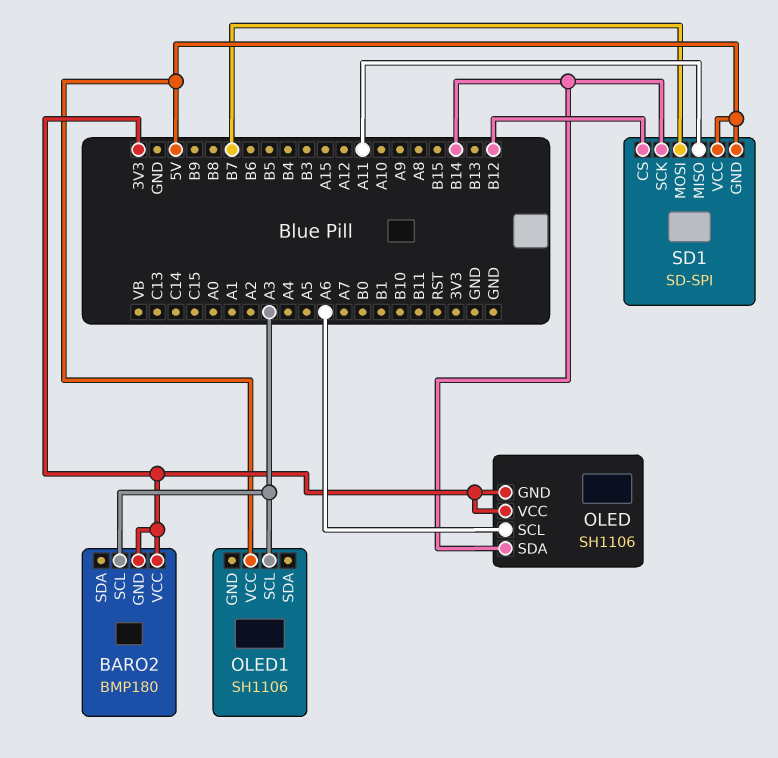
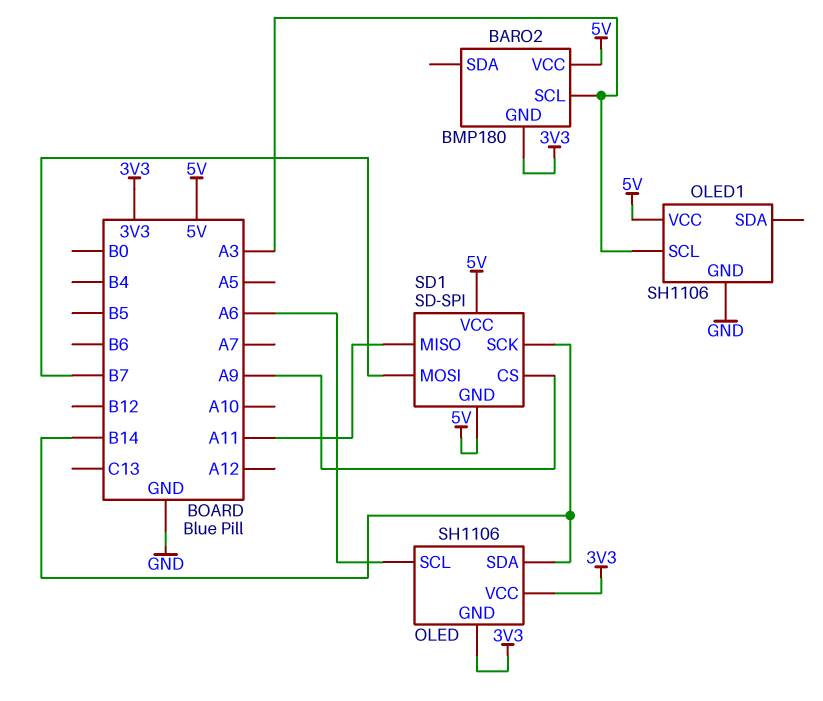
BARO2 pin VCC: 3V3 -> 5V
OLED1 pin GND: none -> GND
SD1 pin CS: B12 -> A9

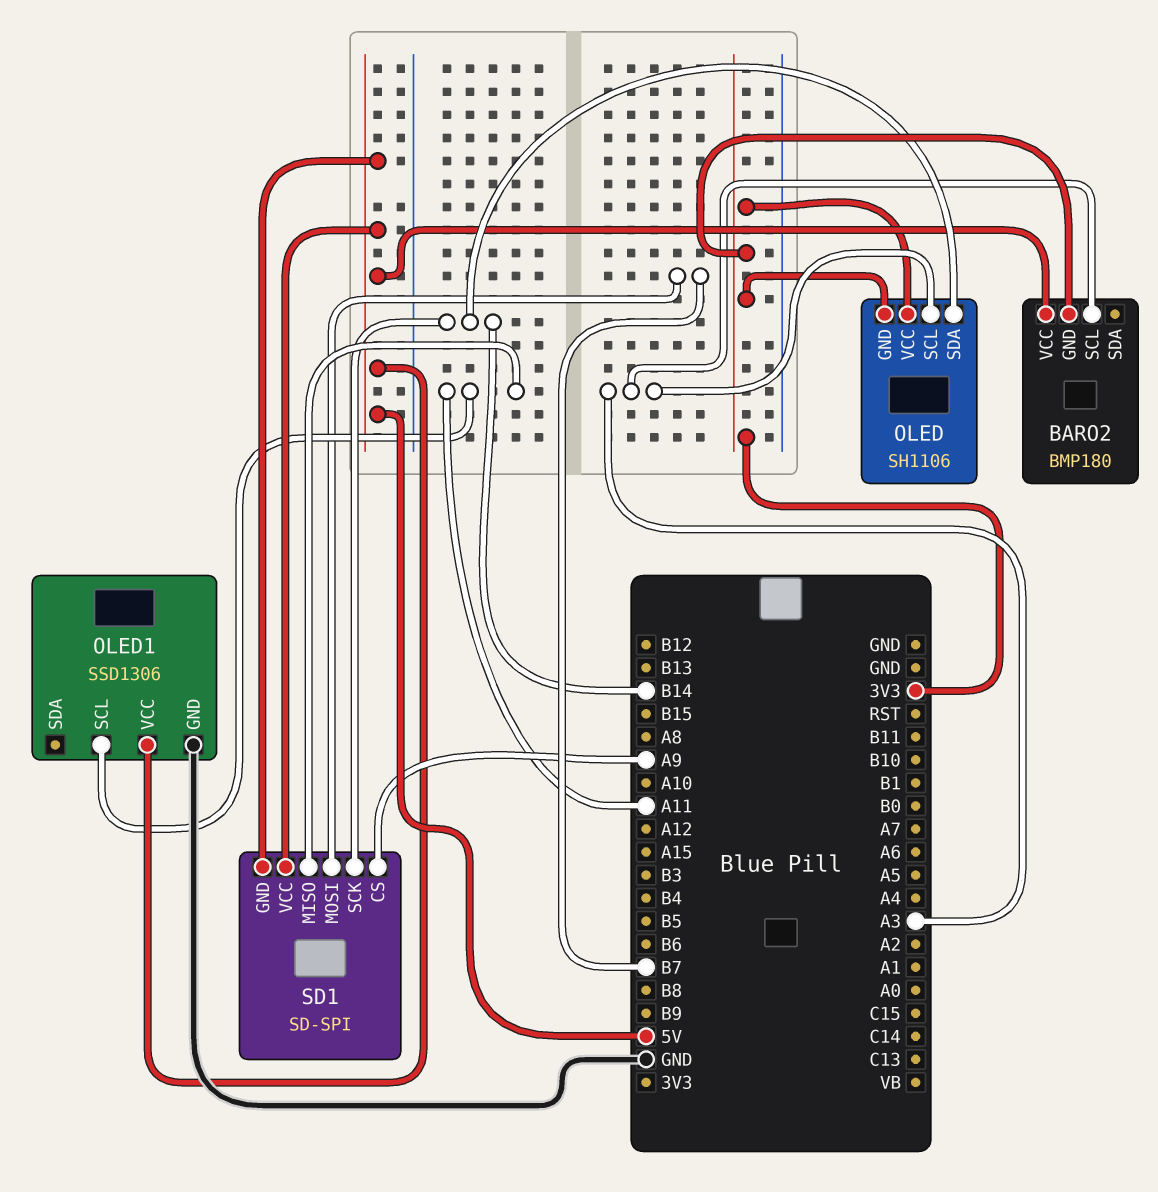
OLED pin SCL: A6 -> A3
OLED1: SH1106 -> SSD1306
OLED1 pin SCL: A3 -> A11

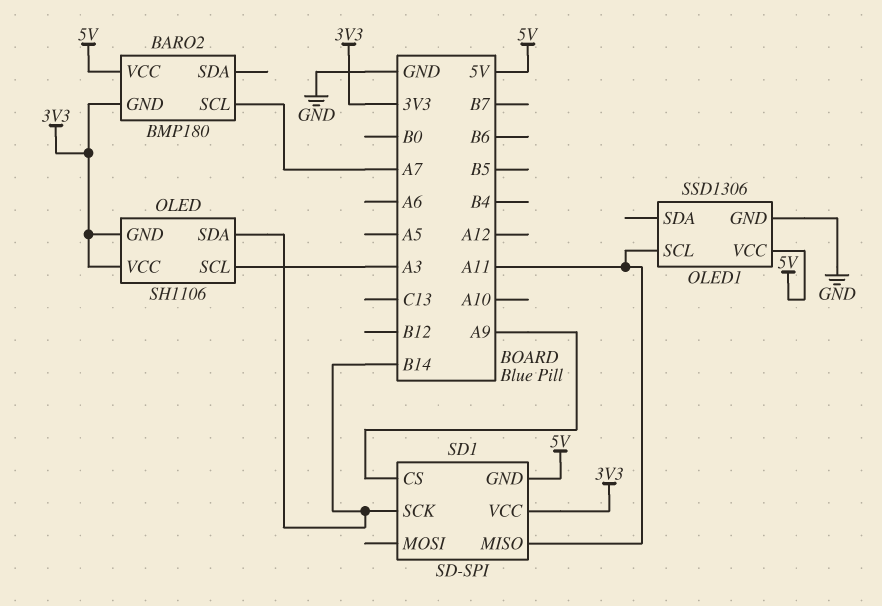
BARO2 pin SCL: A3 -> A7
SD1 pin MOSI: B7 -> none
SD1 pin VCC: 5V -> 3V3

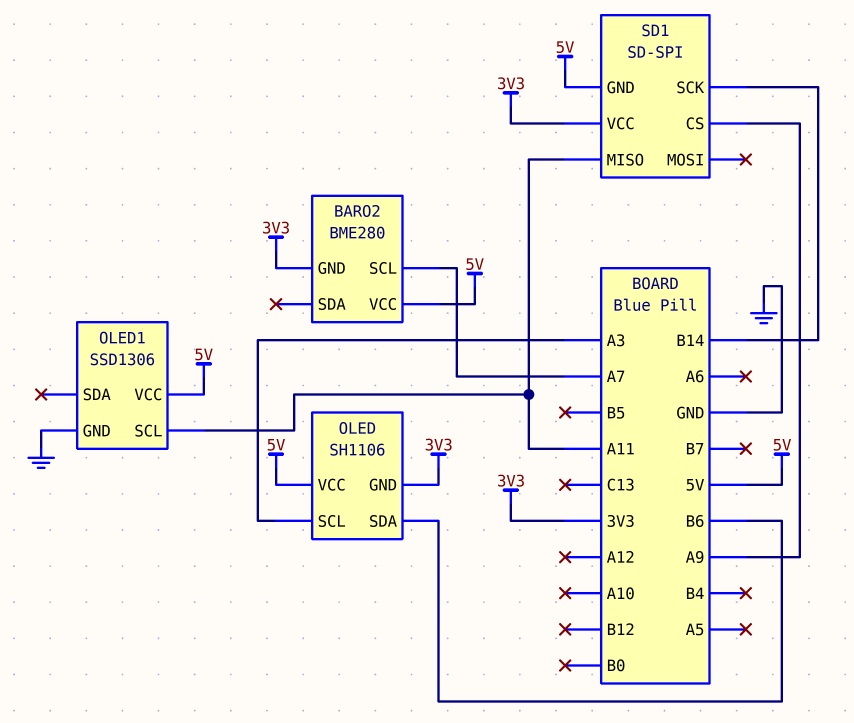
BARO2: BMP180 -> BME280
OLED pin SDA: B14 -> B6
OLED pin VCC: 3V3 -> 5V

